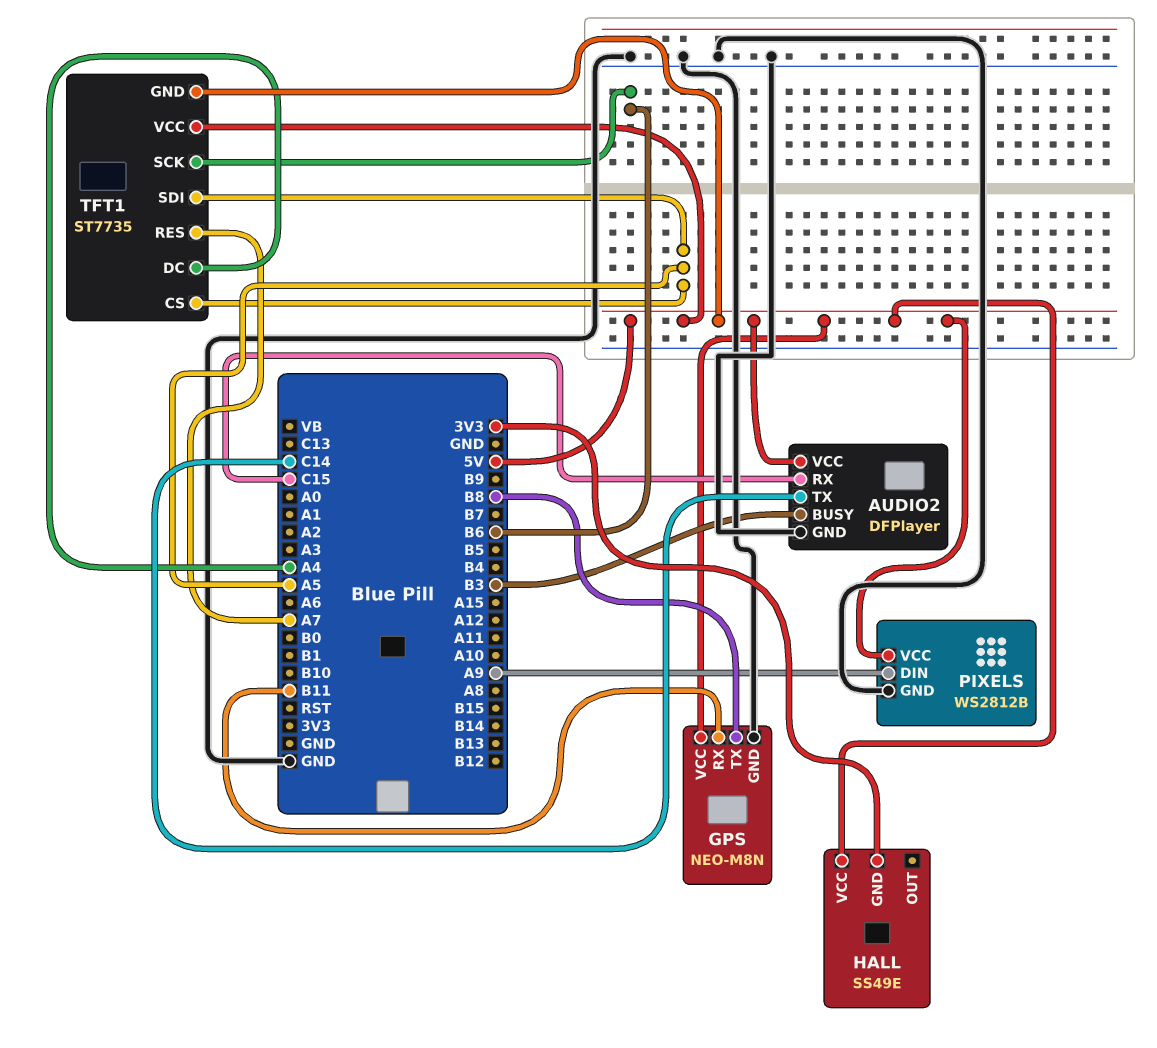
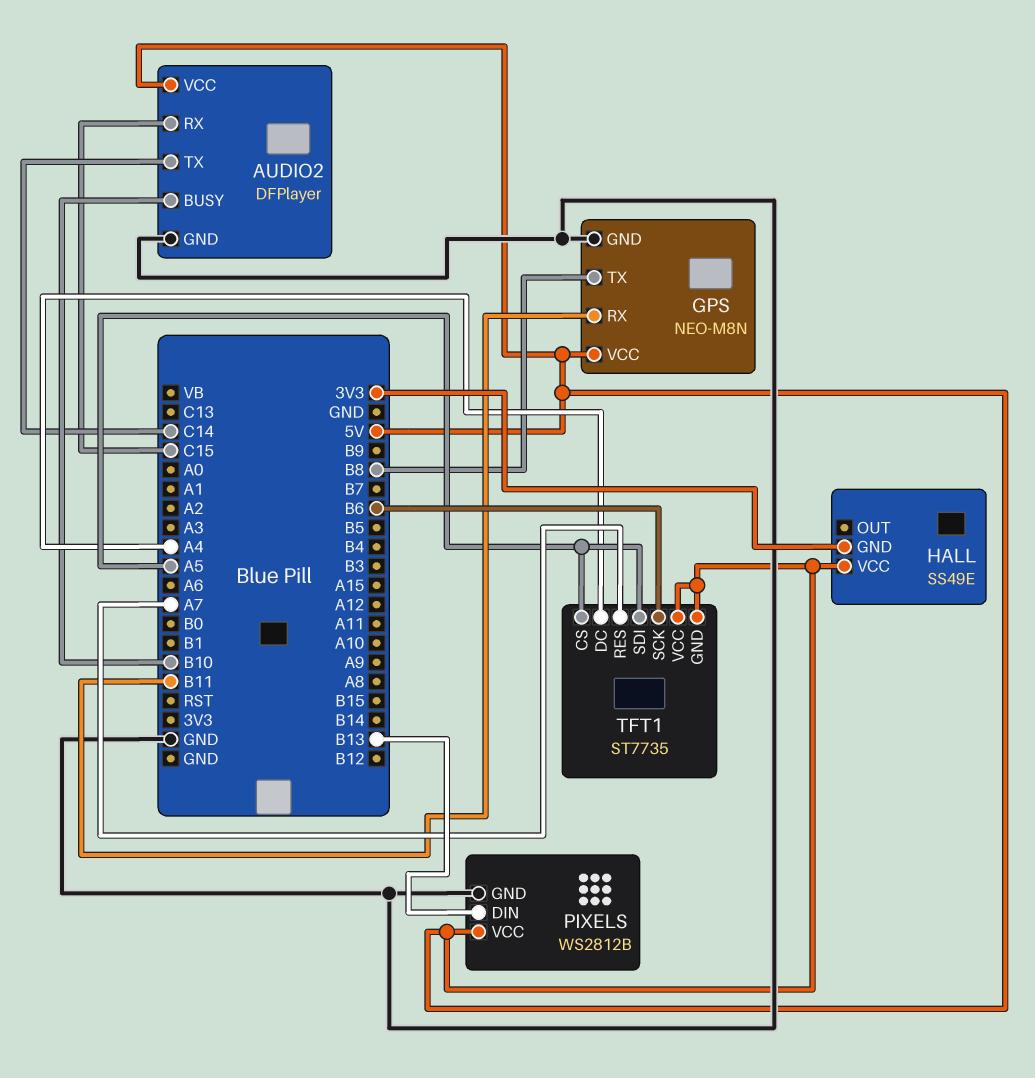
AUDIO2 pin BUSY: B3 -> B10
PIXELS pin DIN: A9 -> B13

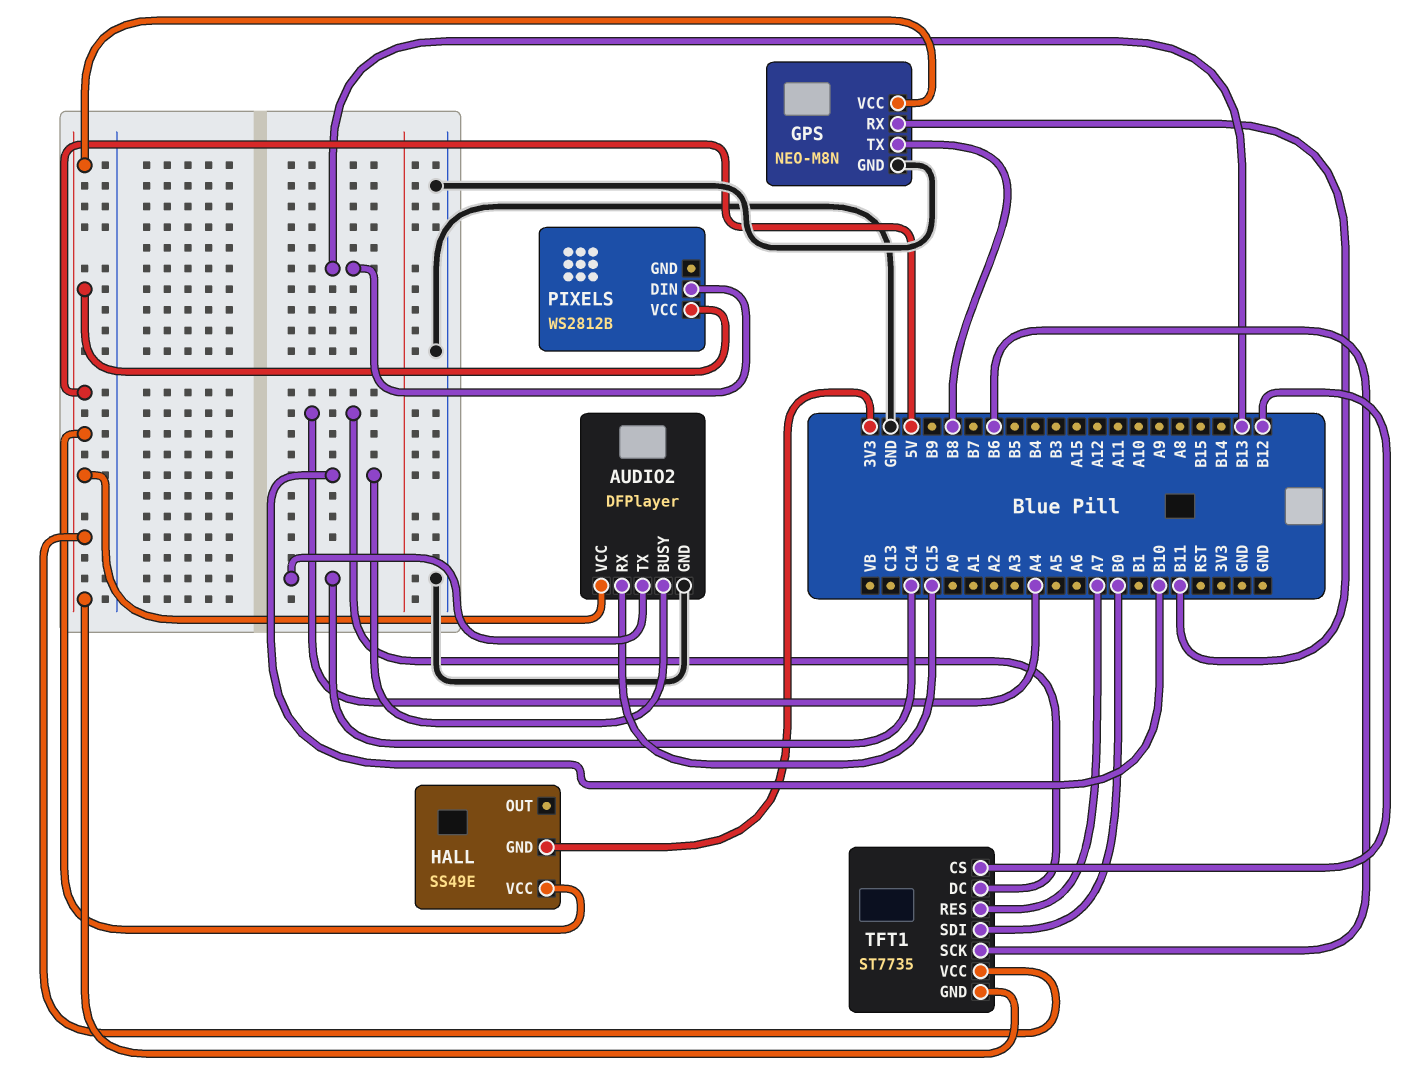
PIXELS pin GND: GND -> none
TFT1 pin CS: A5 -> B12
TFT1 pin SDI: A5 -> B0

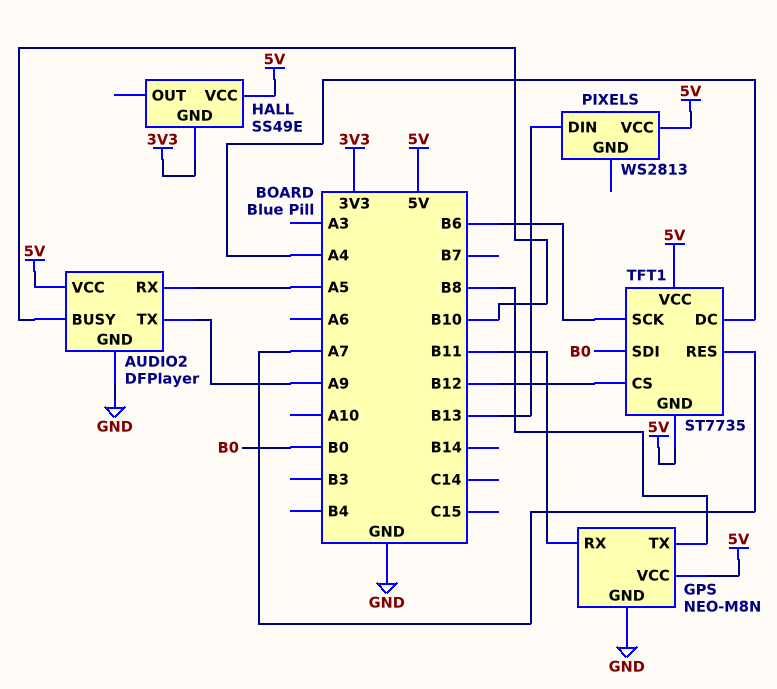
AUDIO2 pin RX: C15 -> A5
AUDIO2 pin TX: C14 -> A9
PIXELS: WS2812B -> WS2813

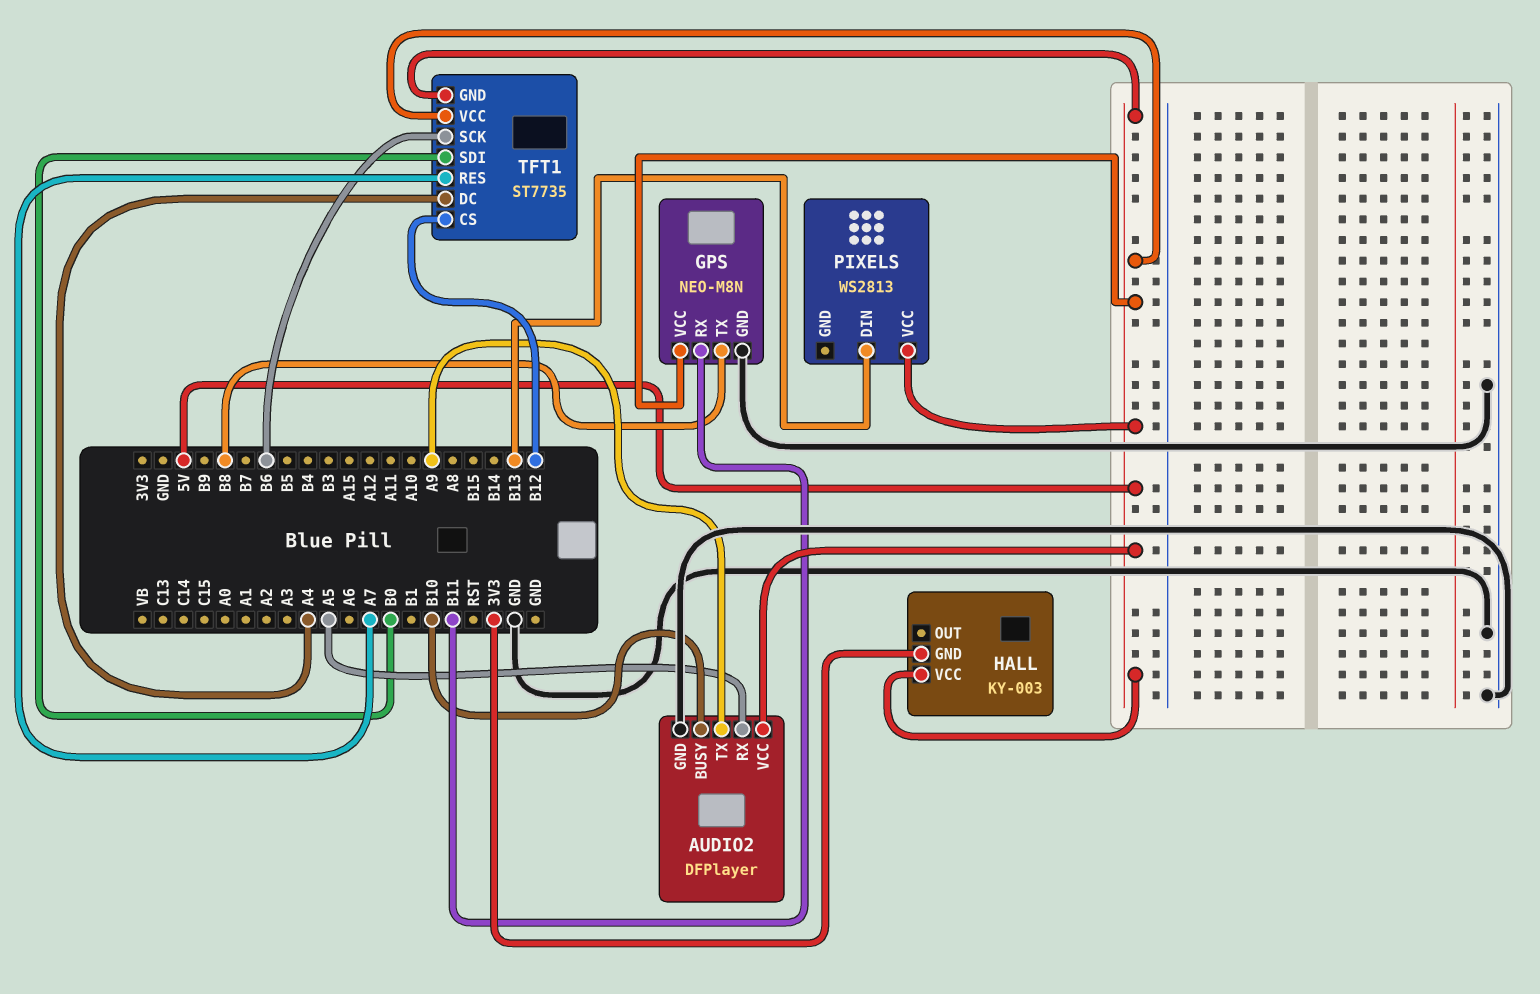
HALL: SS49E -> KY-003

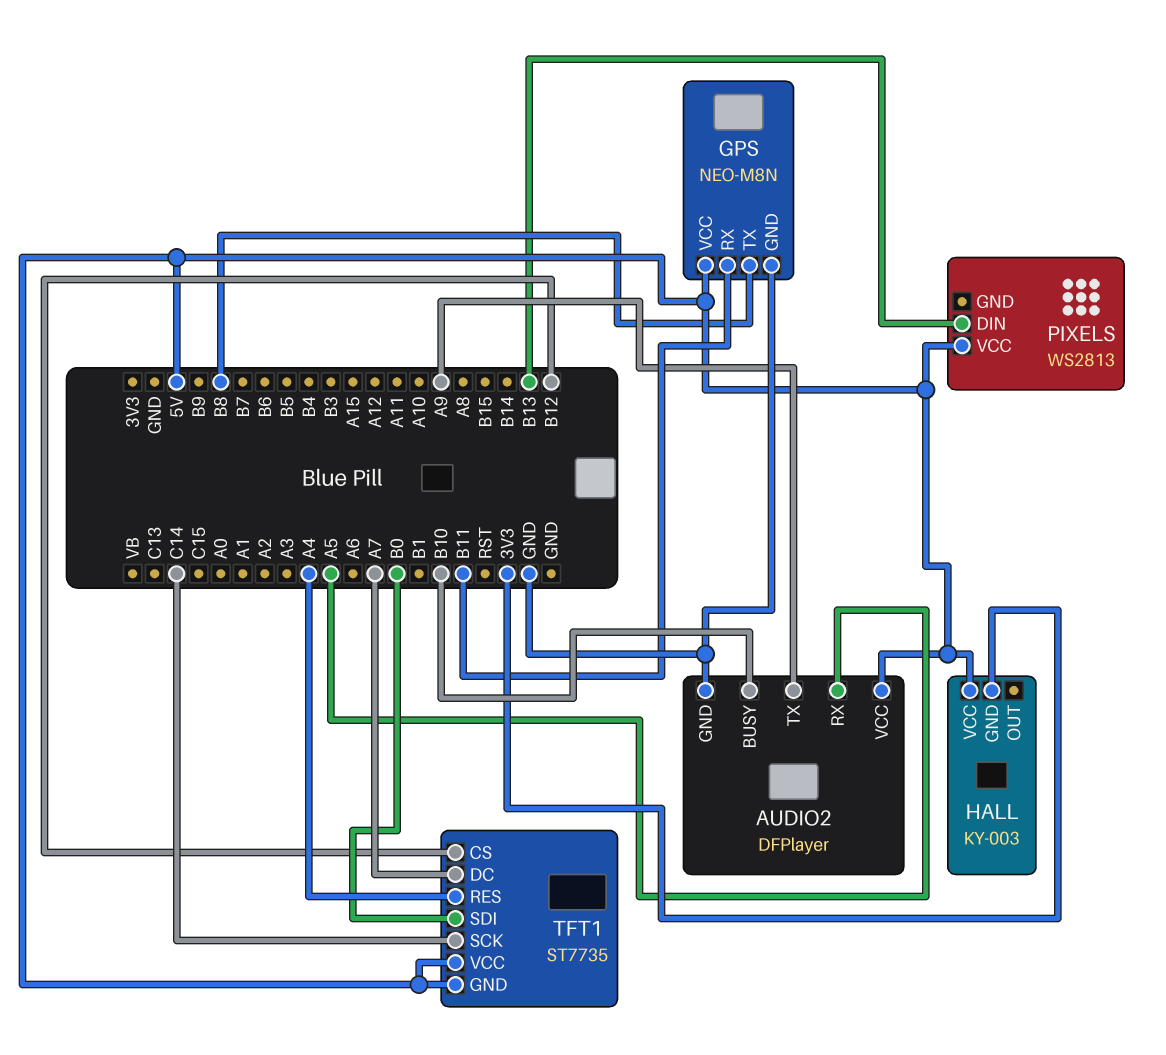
TFT1 pin DC: A4 -> A7
TFT1 pin RES: A7 -> A4
TFT1 pin SCK: B6 -> C14

